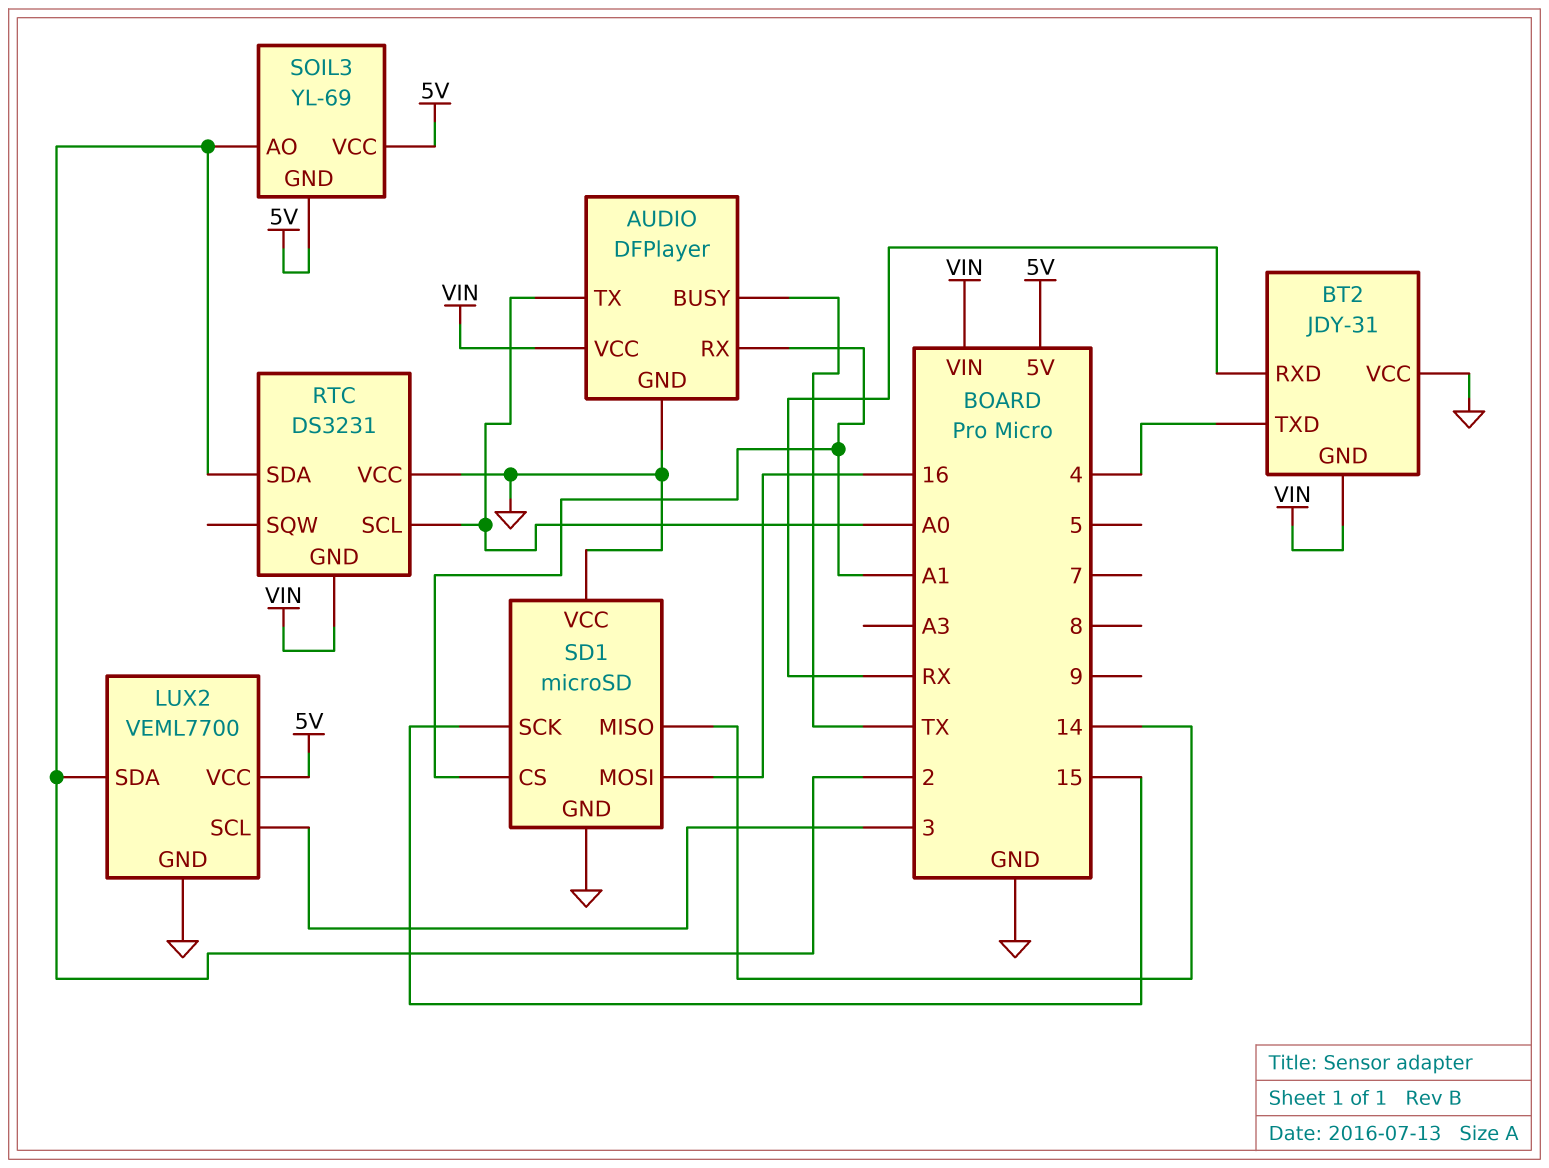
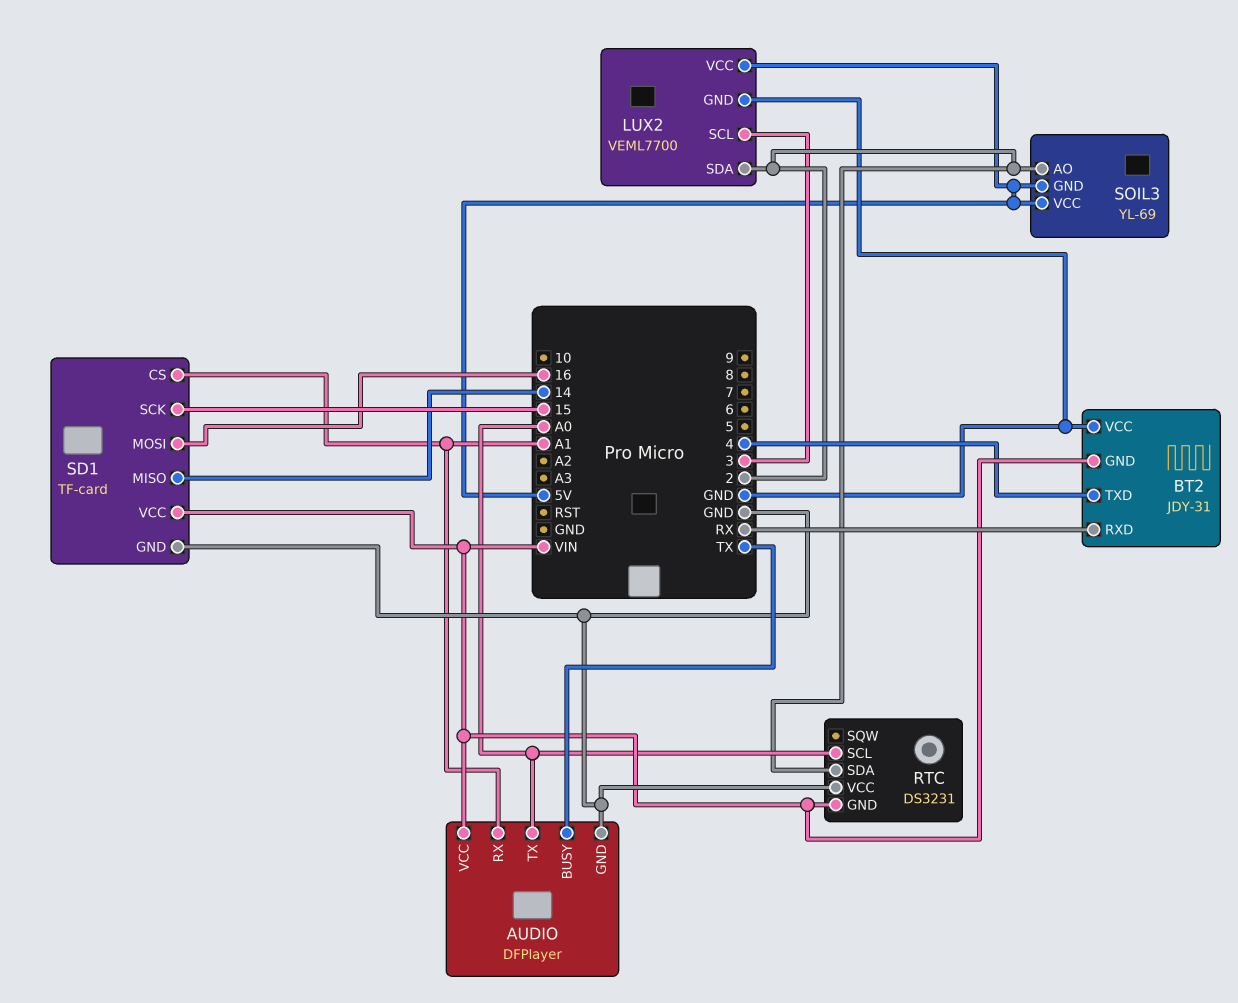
SD1: microSD -> TF-card
SD1 pin VCC: GND -> VIN

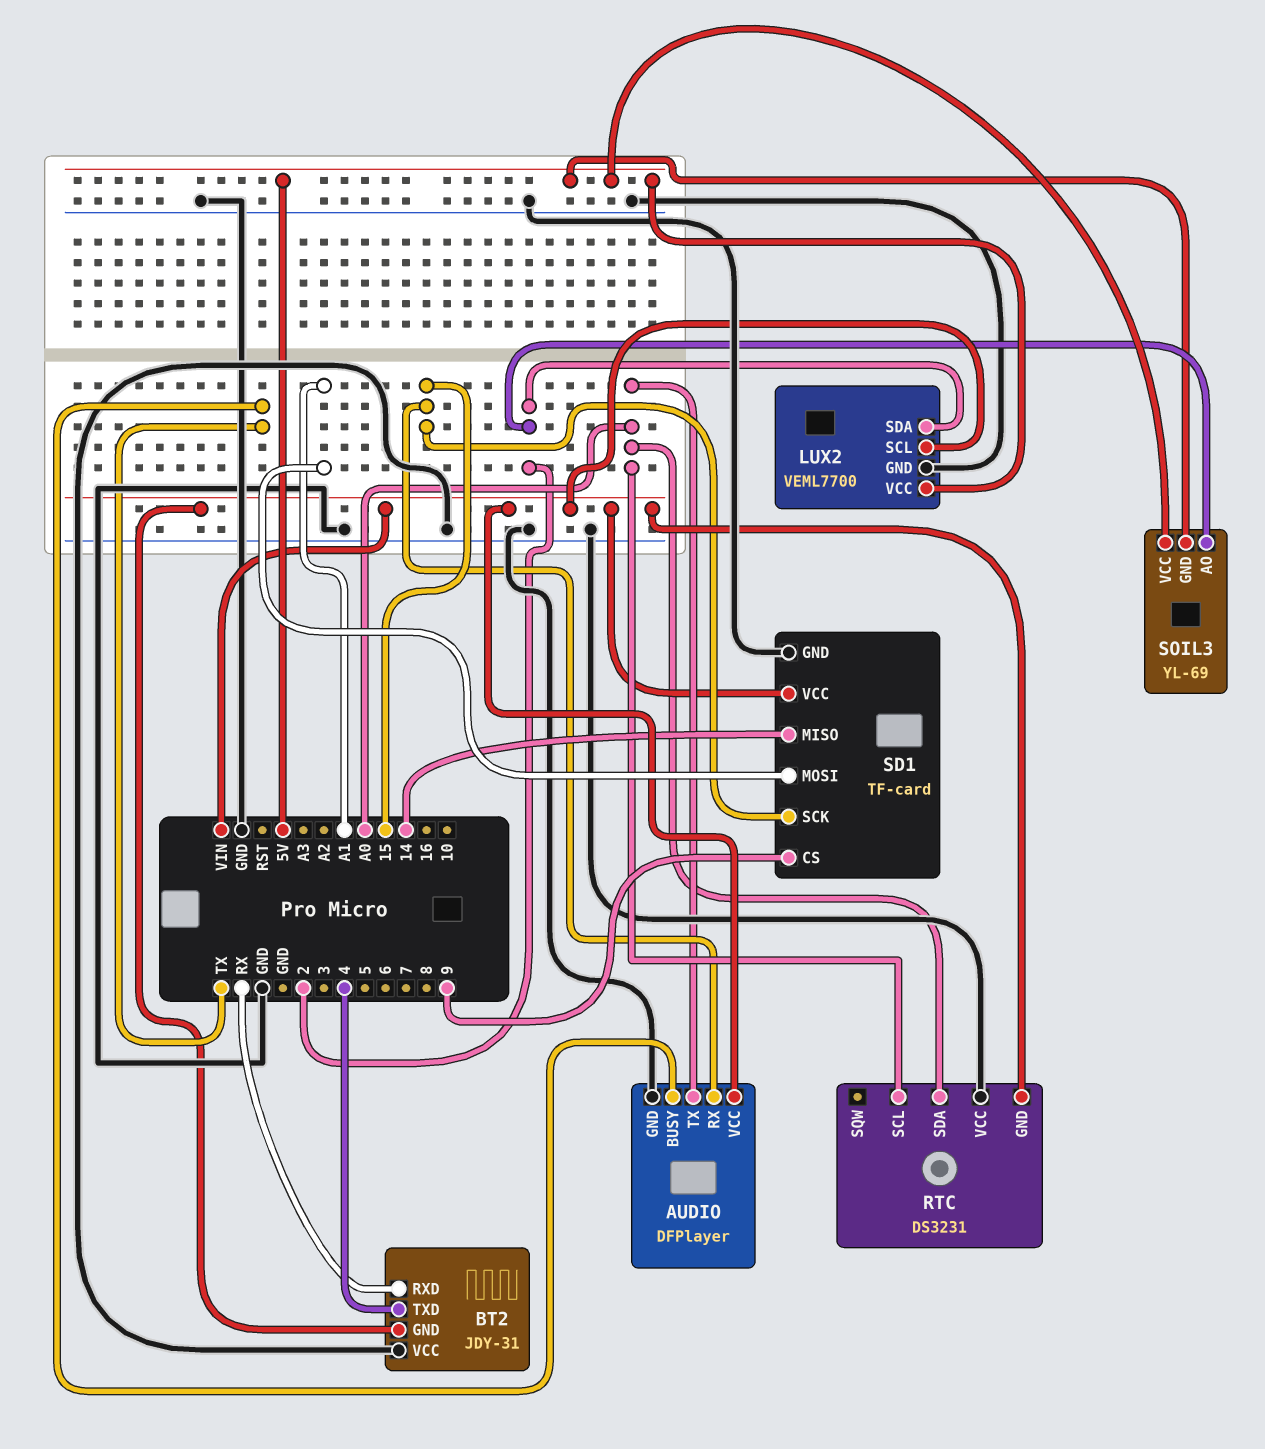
AUDIO pin RX: A1 -> 15
LUX2 pin SCL: 3 -> VIN
RTC pin SDA: 2 -> A0
SD1 pin CS: A1 -> 9
SD1 pin MOSI: 16 -> A1

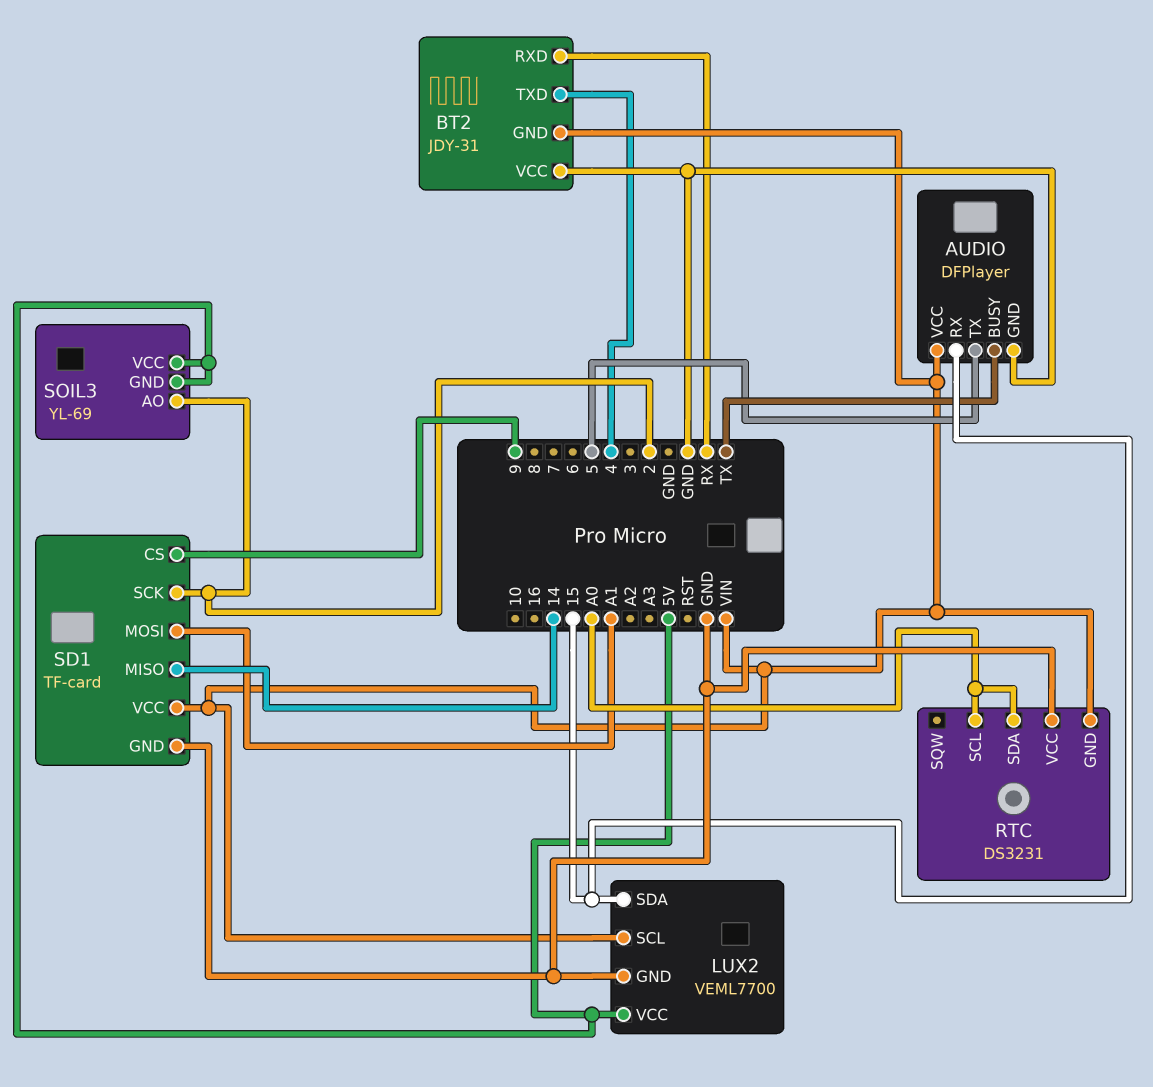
AUDIO pin TX: A0 -> 5
LUX2 pin SDA: 2 -> 15
SD1 pin SCK: 15 -> 2

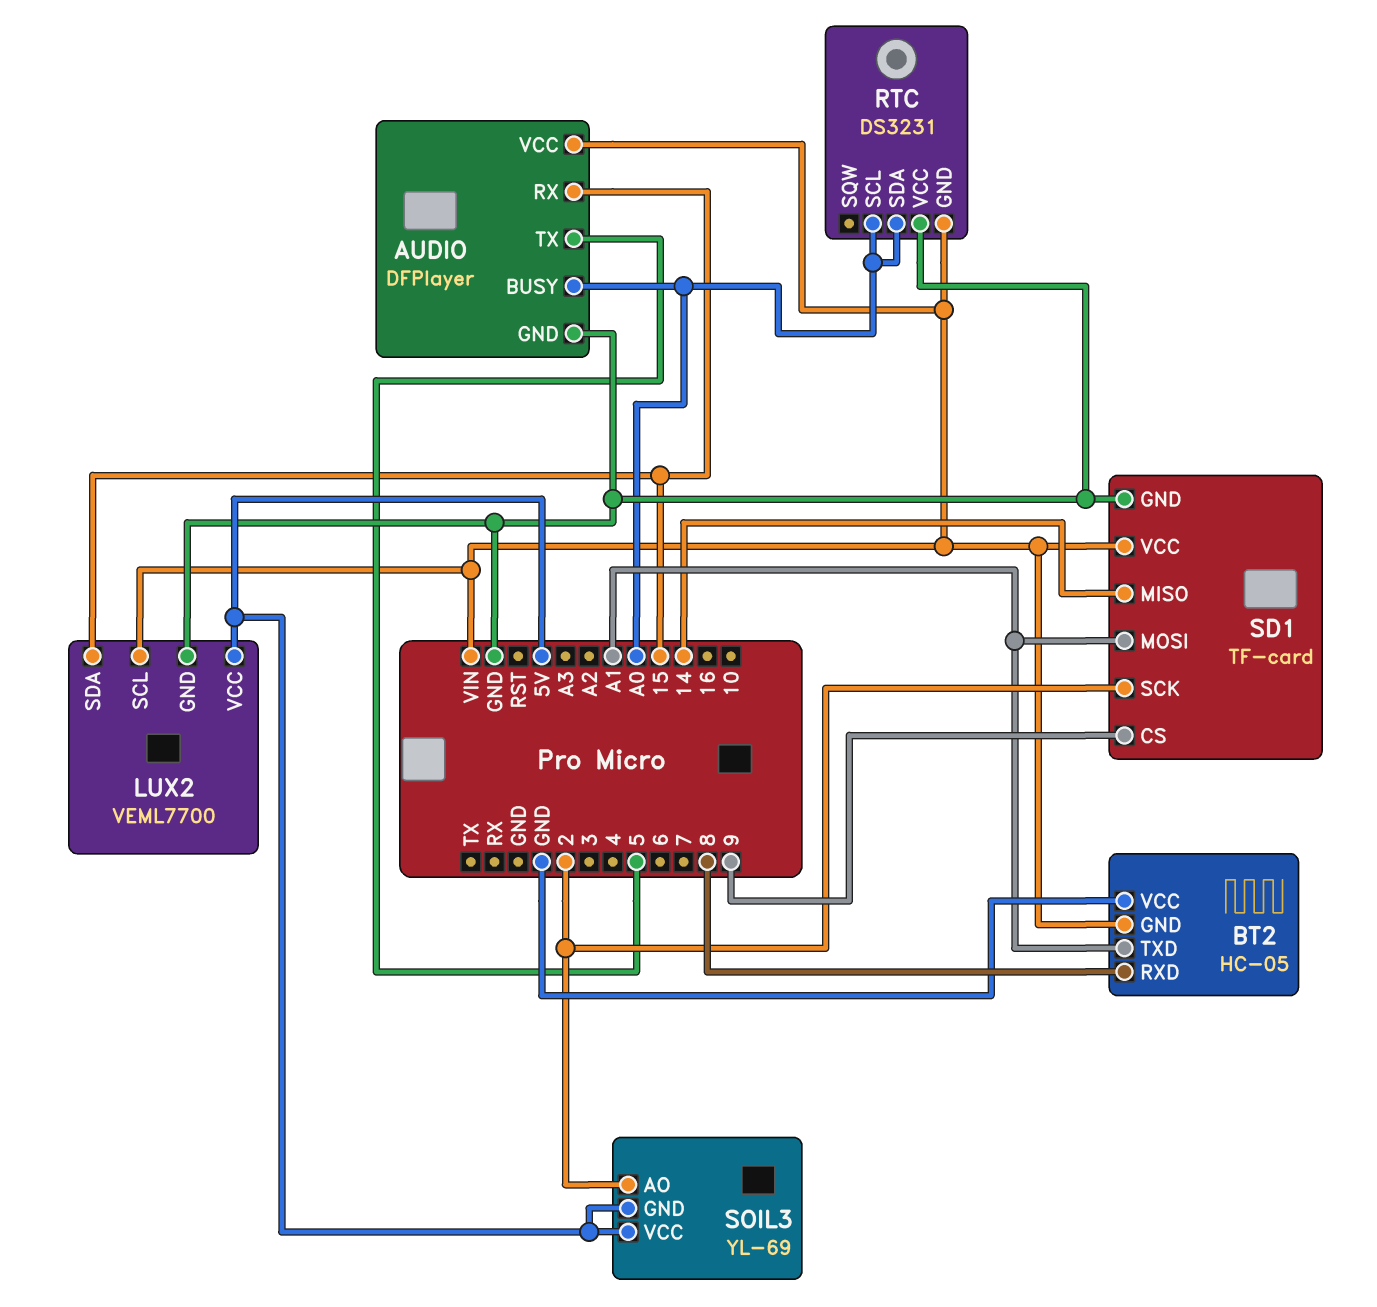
AUDIO pin BUSY: TX -> A0
BT2: JDY-31 -> HC-05
BT2 pin RXD: RX -> 8
BT2 pin TXD: 4 -> A1

